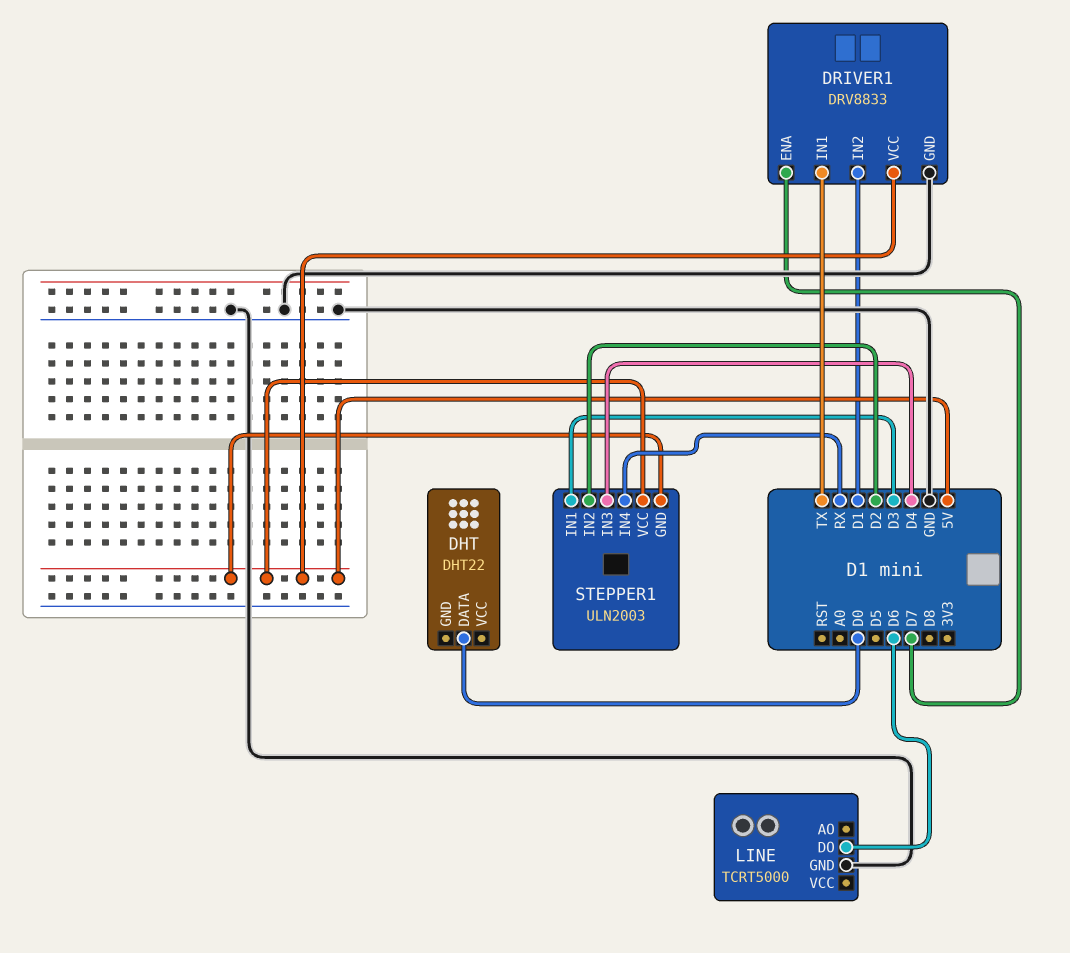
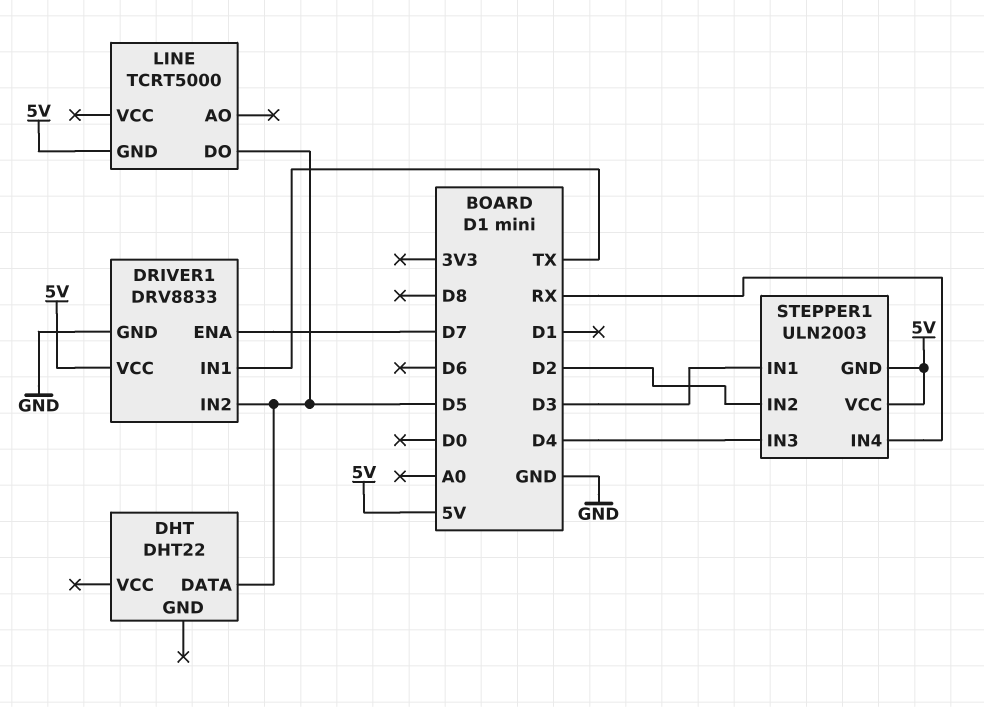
DHT pin DATA: D0 -> D5
DRIVER1 pin IN2: D1 -> D5
LINE pin DO: D6 -> D5
LINE pin GND: GND -> 5V

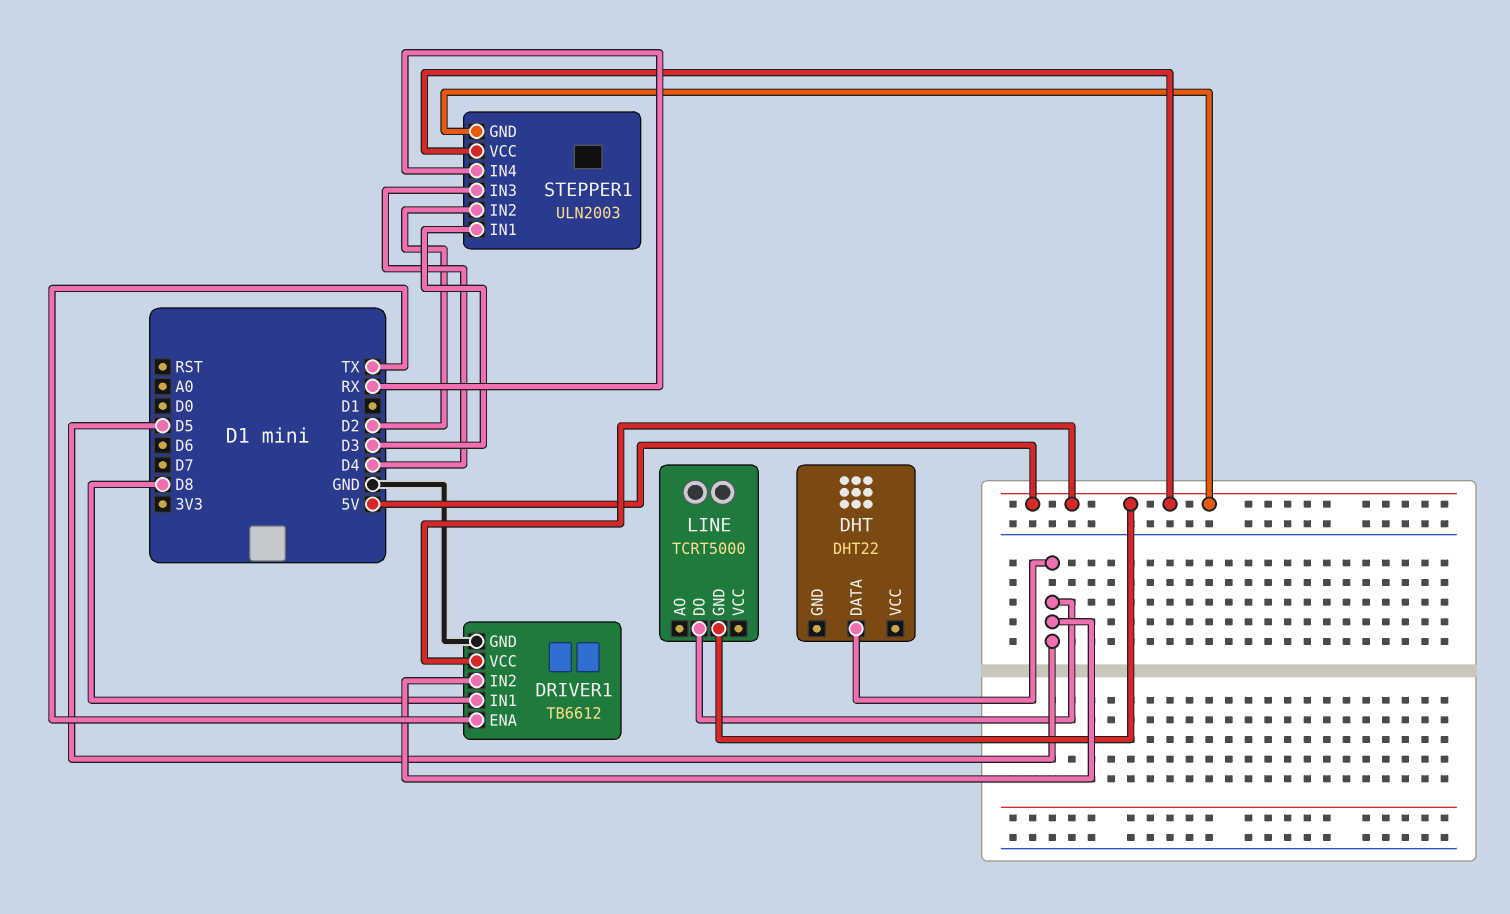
DRIVER1: DRV8833 -> TB6612
DRIVER1 pin ENA: D7 -> TX
DRIVER1 pin IN1: TX -> D8

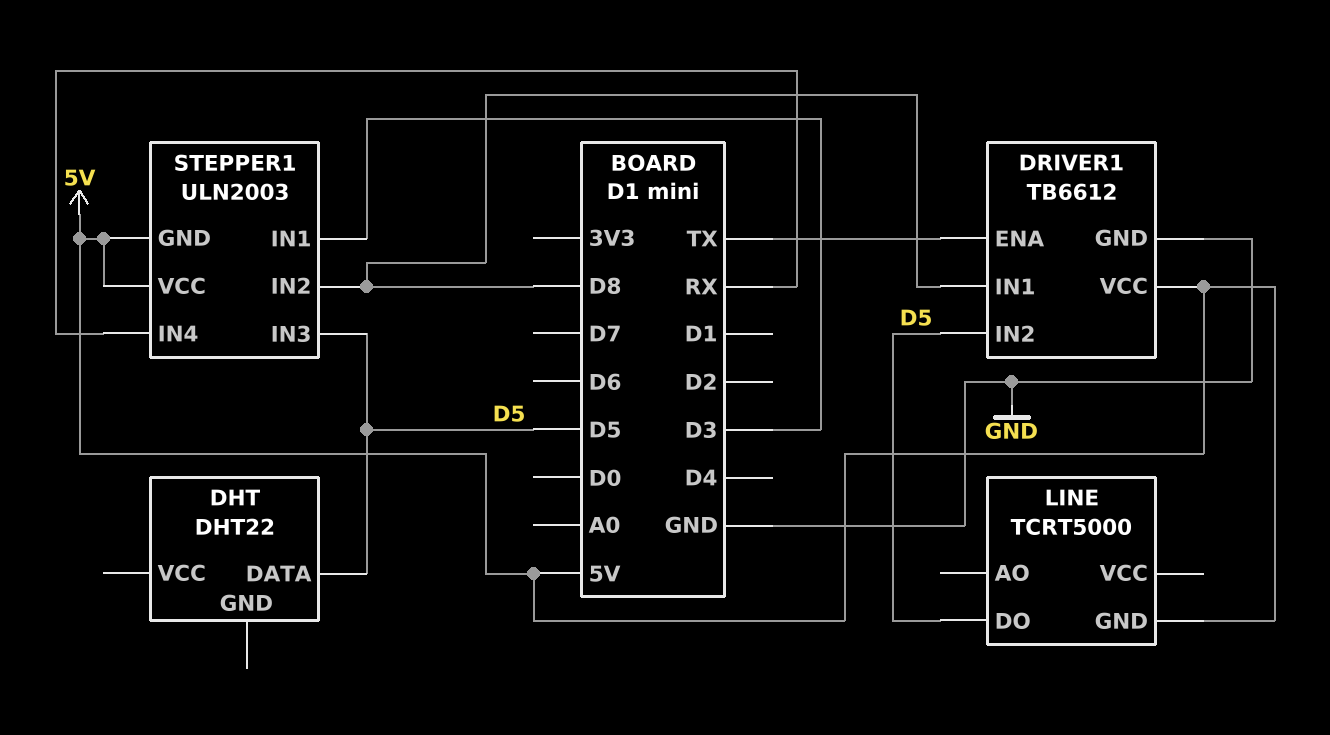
STEPPER1 pin IN2: D2 -> D8
STEPPER1 pin IN3: D4 -> D5

